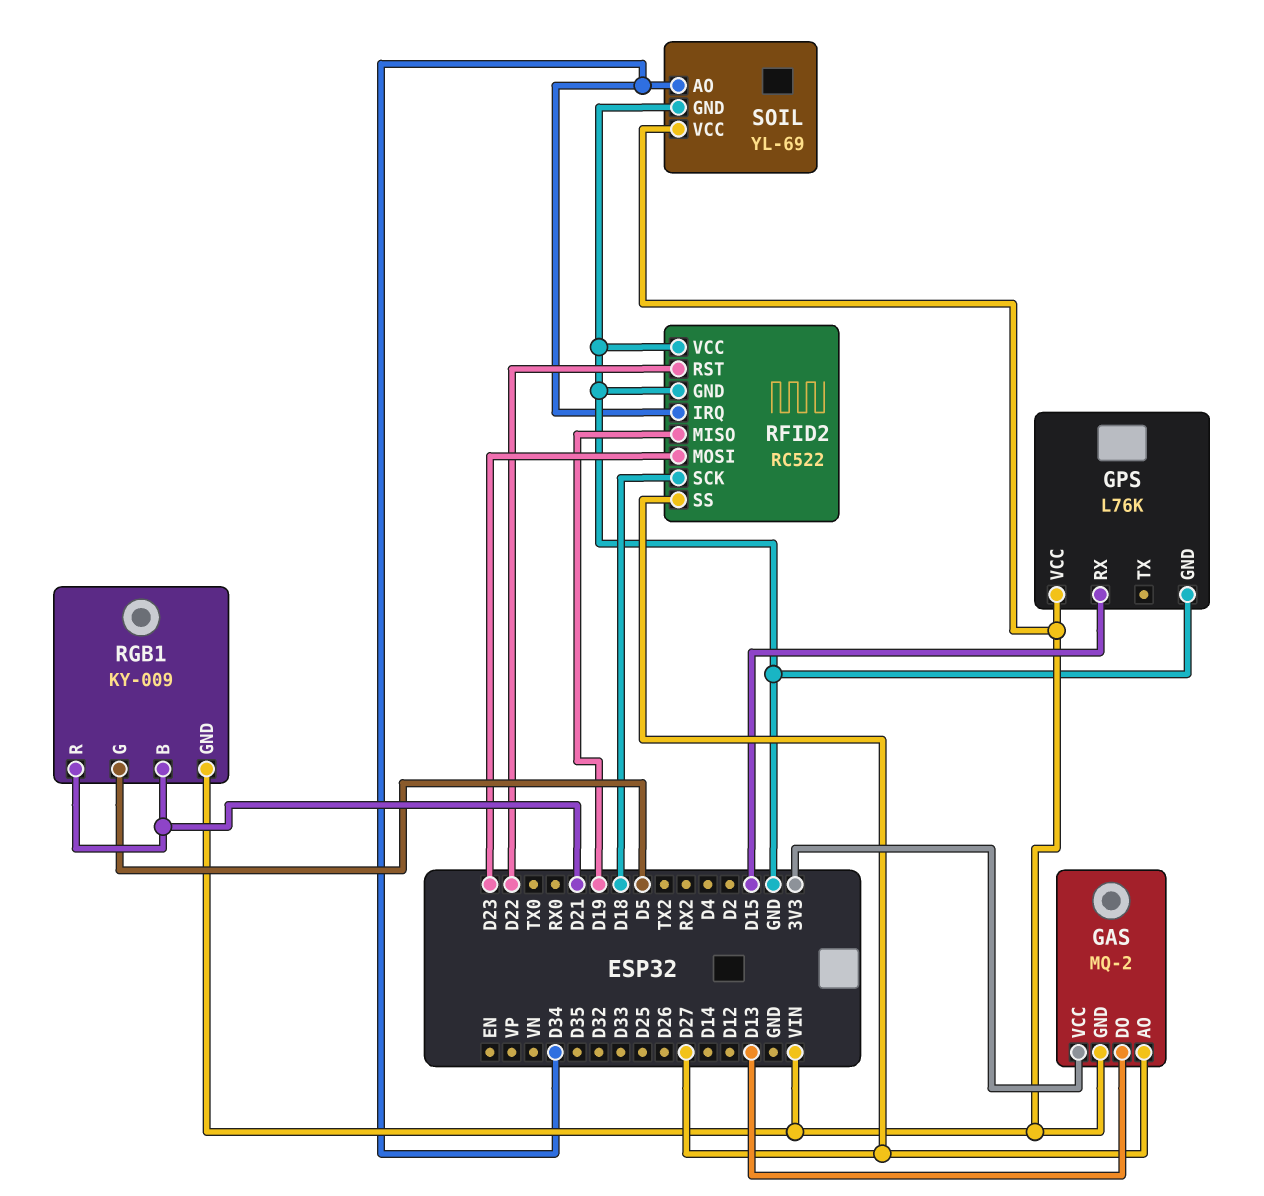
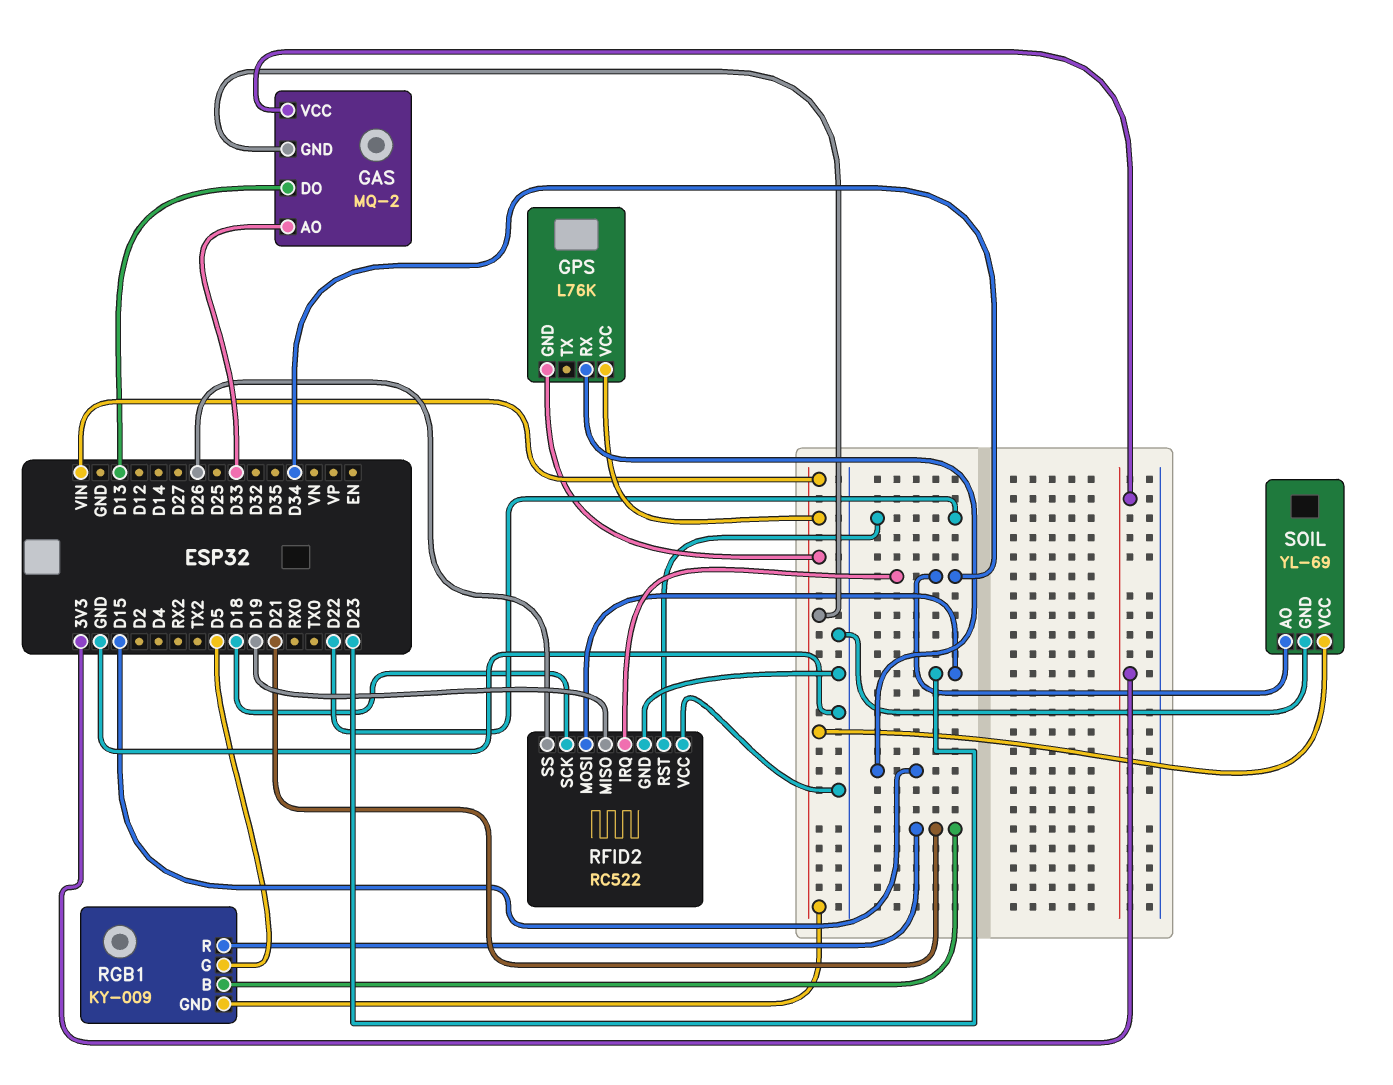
GAS pin AO: D27 -> D33
GPS pin GND: GND -> VIN
RFID2 pin SS: D27 -> D26

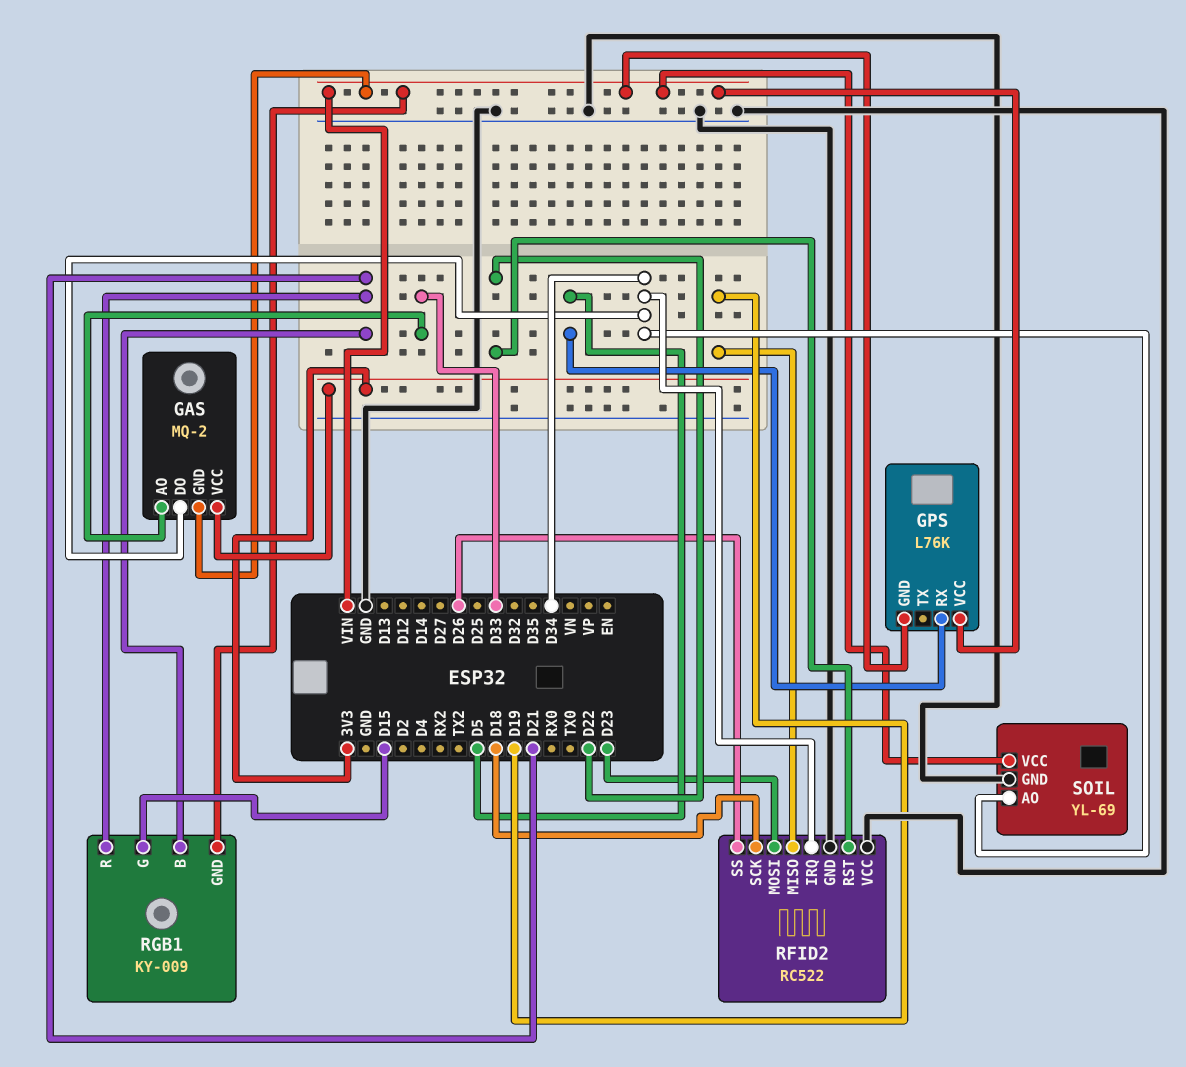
GAS pin DO: D13 -> D34
GPS pin RX: D15 -> D5
RGB1 pin G: D5 -> D15

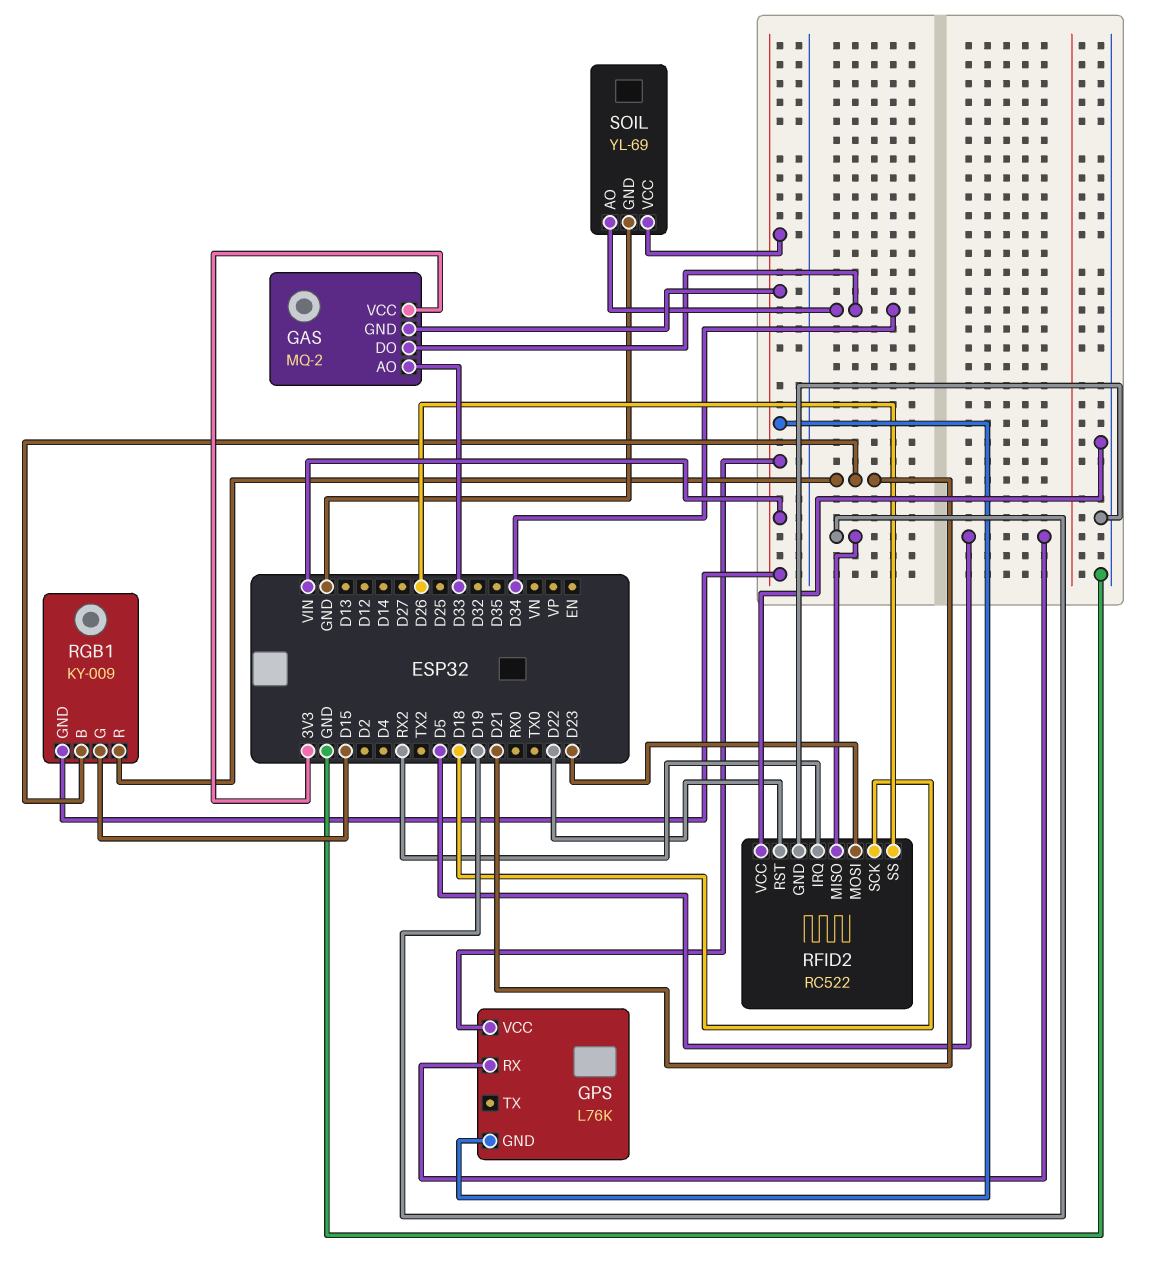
RFID2 pin IRQ: D34 -> RX2

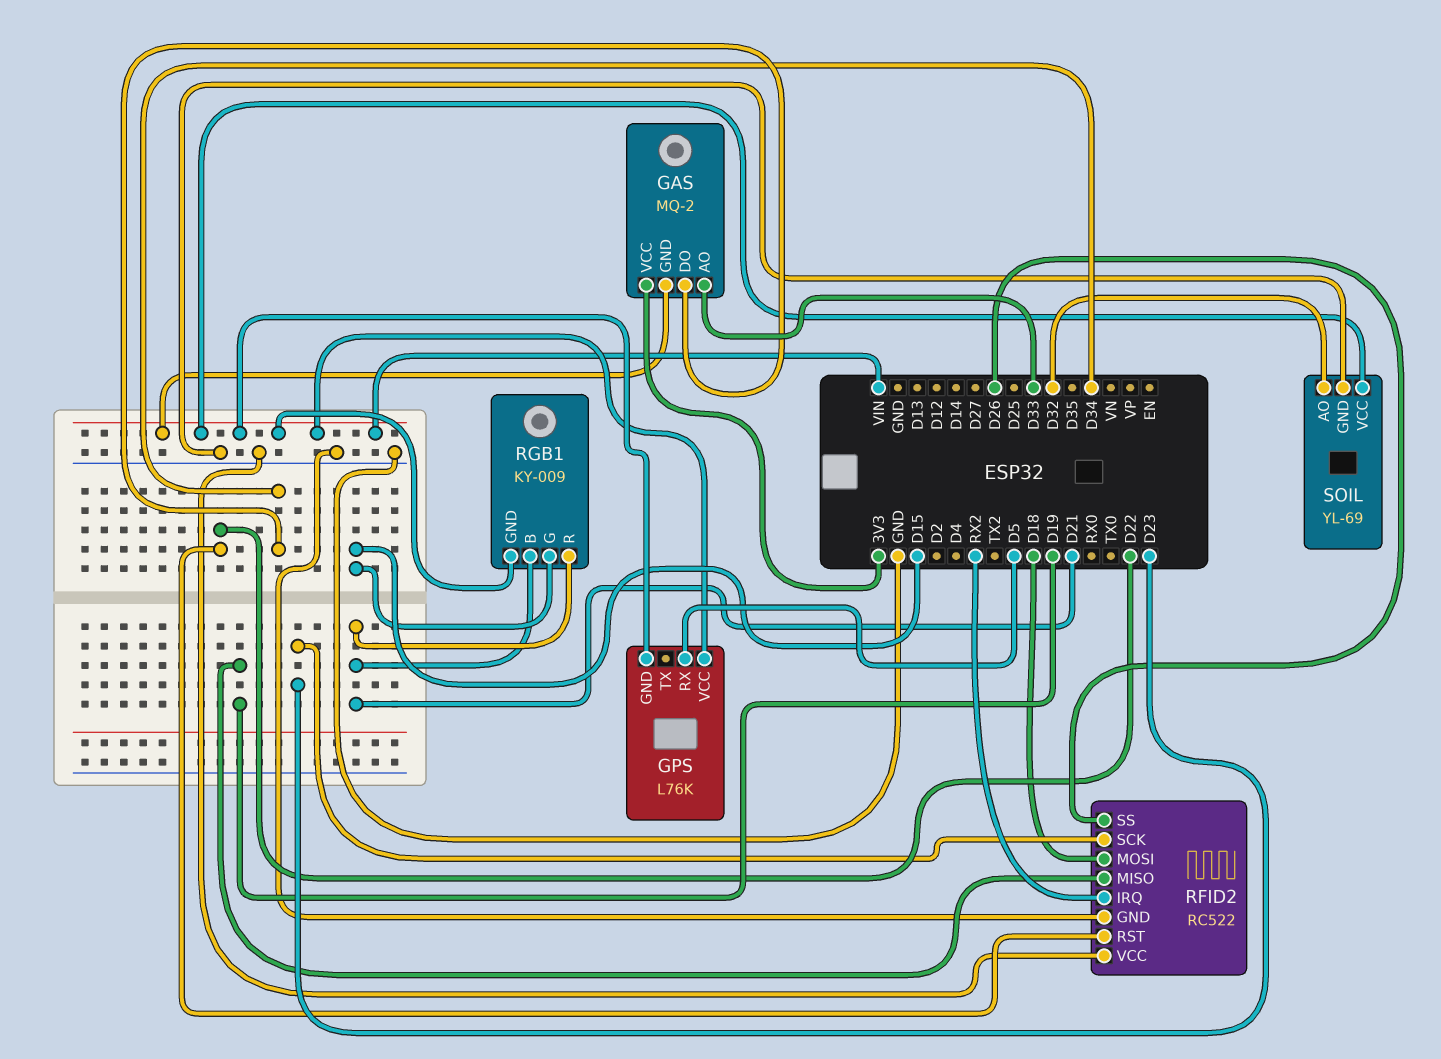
RFID2 pin MOSI: D23 -> D18
RFID2 pin SCK: D18 -> D23
SOIL pin AO: D34 -> D32

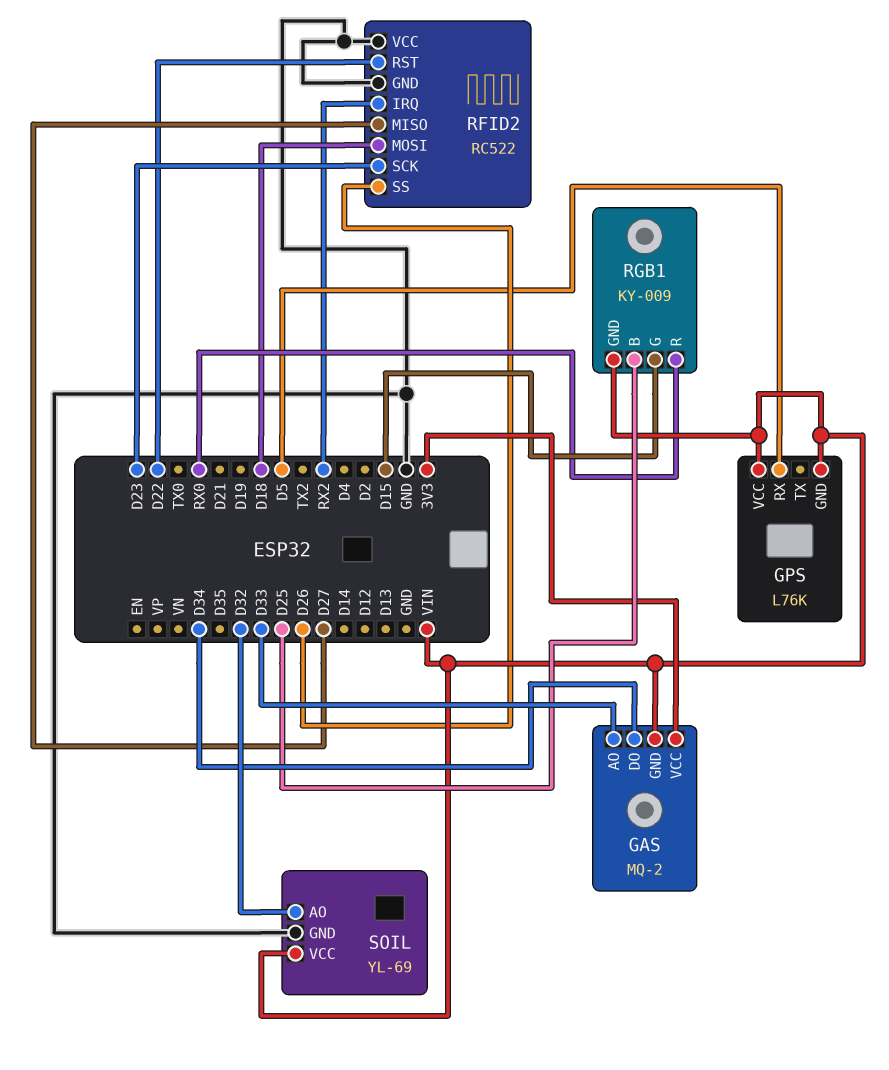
RFID2 pin MISO: D19 -> D27
RGB1 pin B: D21 -> D25
RGB1 pin R: D21 -> RX0

